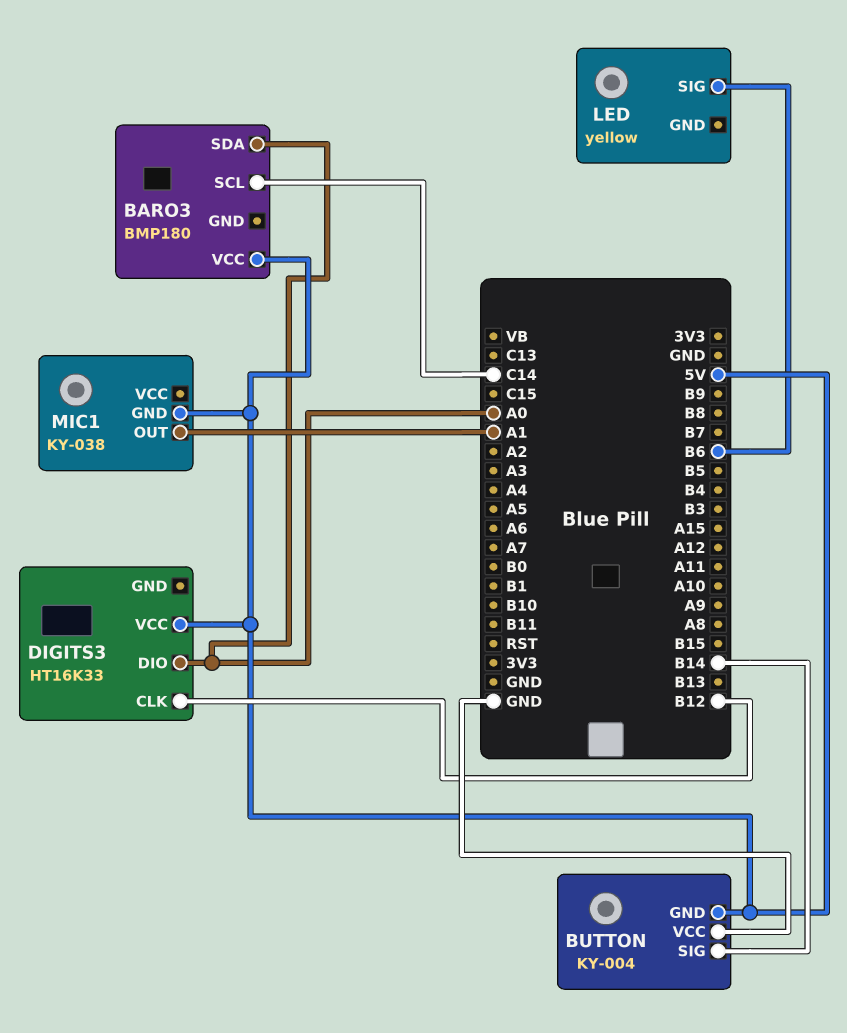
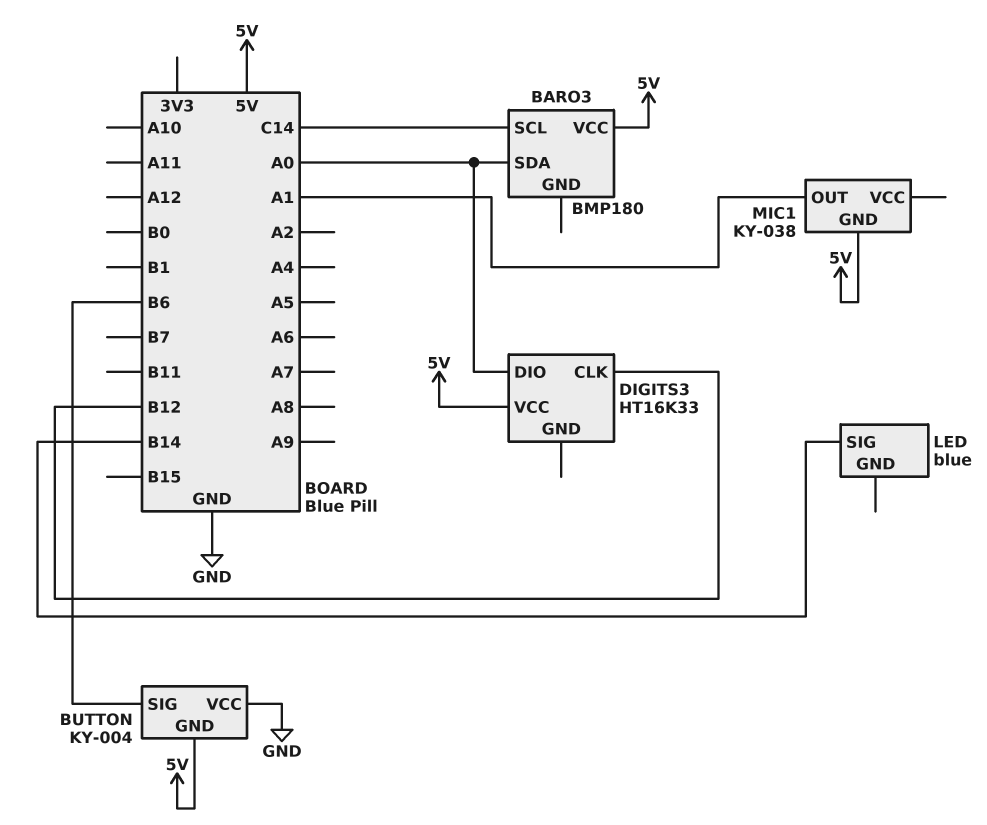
BUTTON pin SIG: B14 -> B6
LED: yellow -> blue
LED pin SIG: B6 -> B14

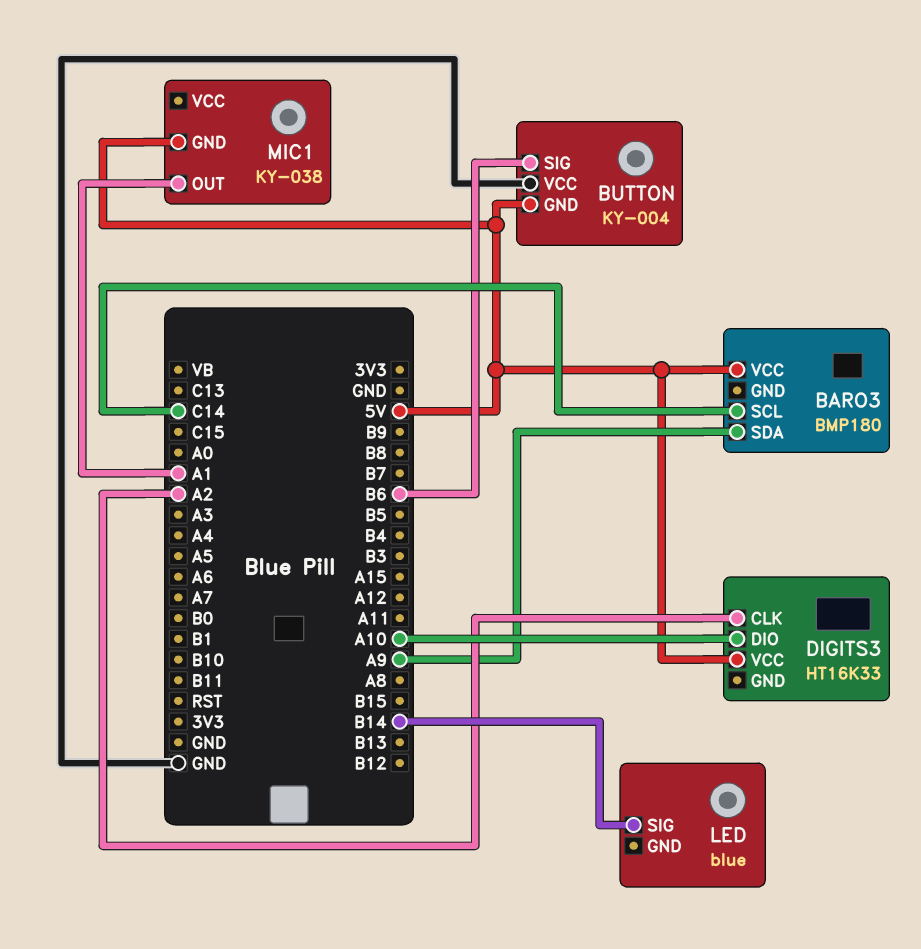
BARO3 pin SDA: A0 -> A9
DIGITS3 pin CLK: B12 -> A2
DIGITS3 pin DIO: A0 -> A10

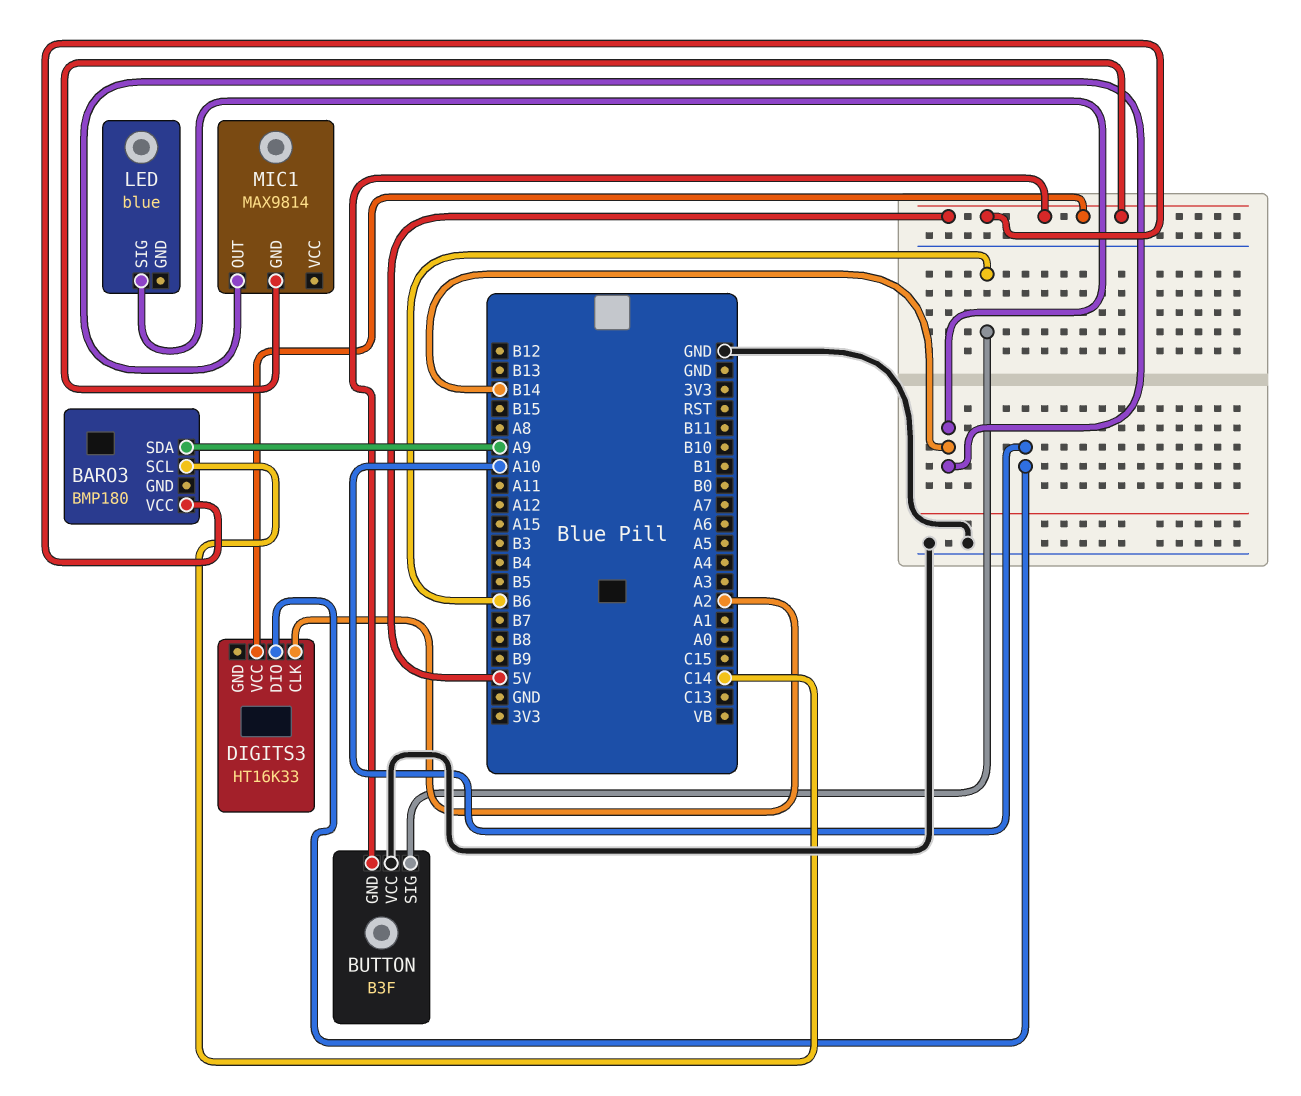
BUTTON: KY-004 -> B3F
MIC1: KY-038 -> MAX9814
MIC1 pin OUT: A1 -> B14

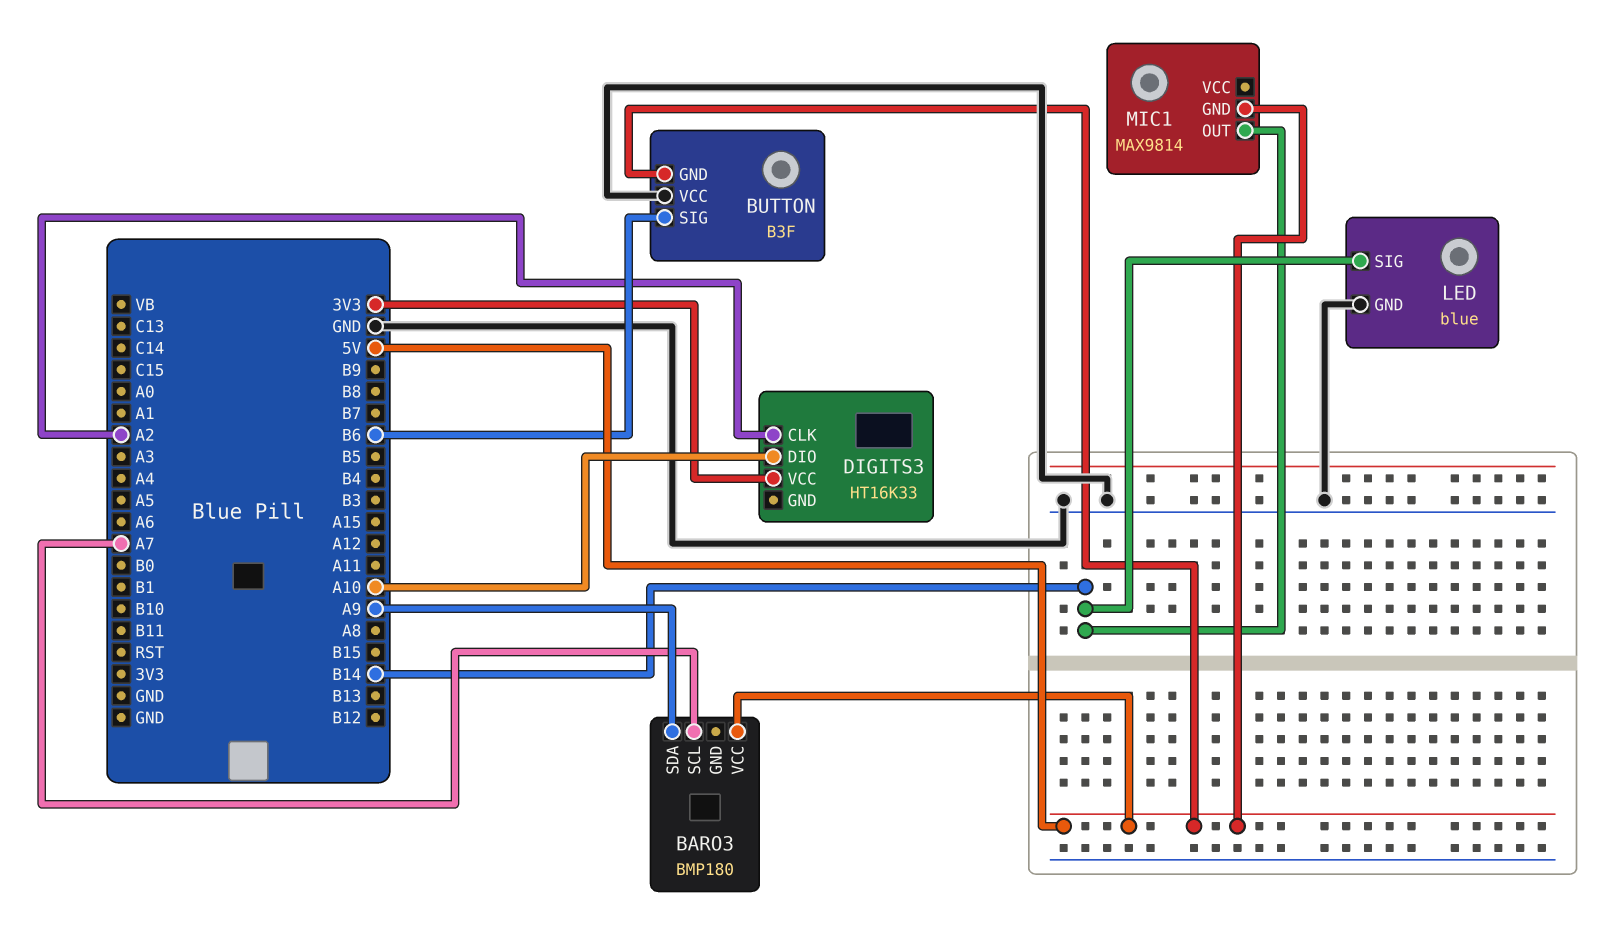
BARO3 pin SCL: C14 -> A7
DIGITS3 pin VCC: 5V -> 3V3
LED pin GND: none -> GND

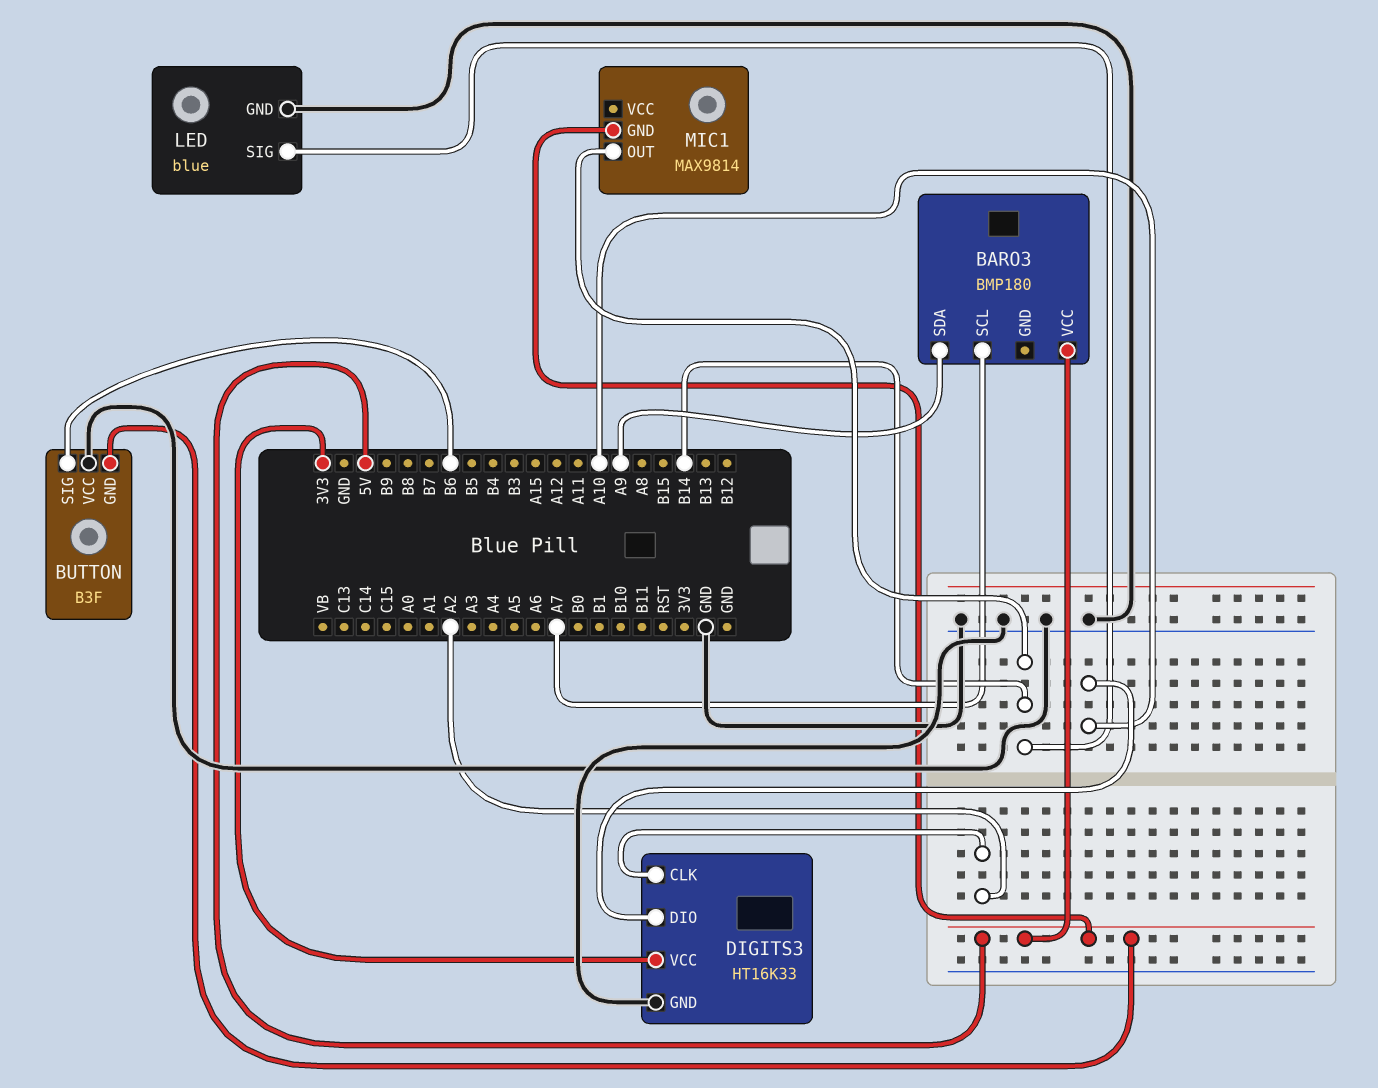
DIGITS3 pin GND: none -> GND

